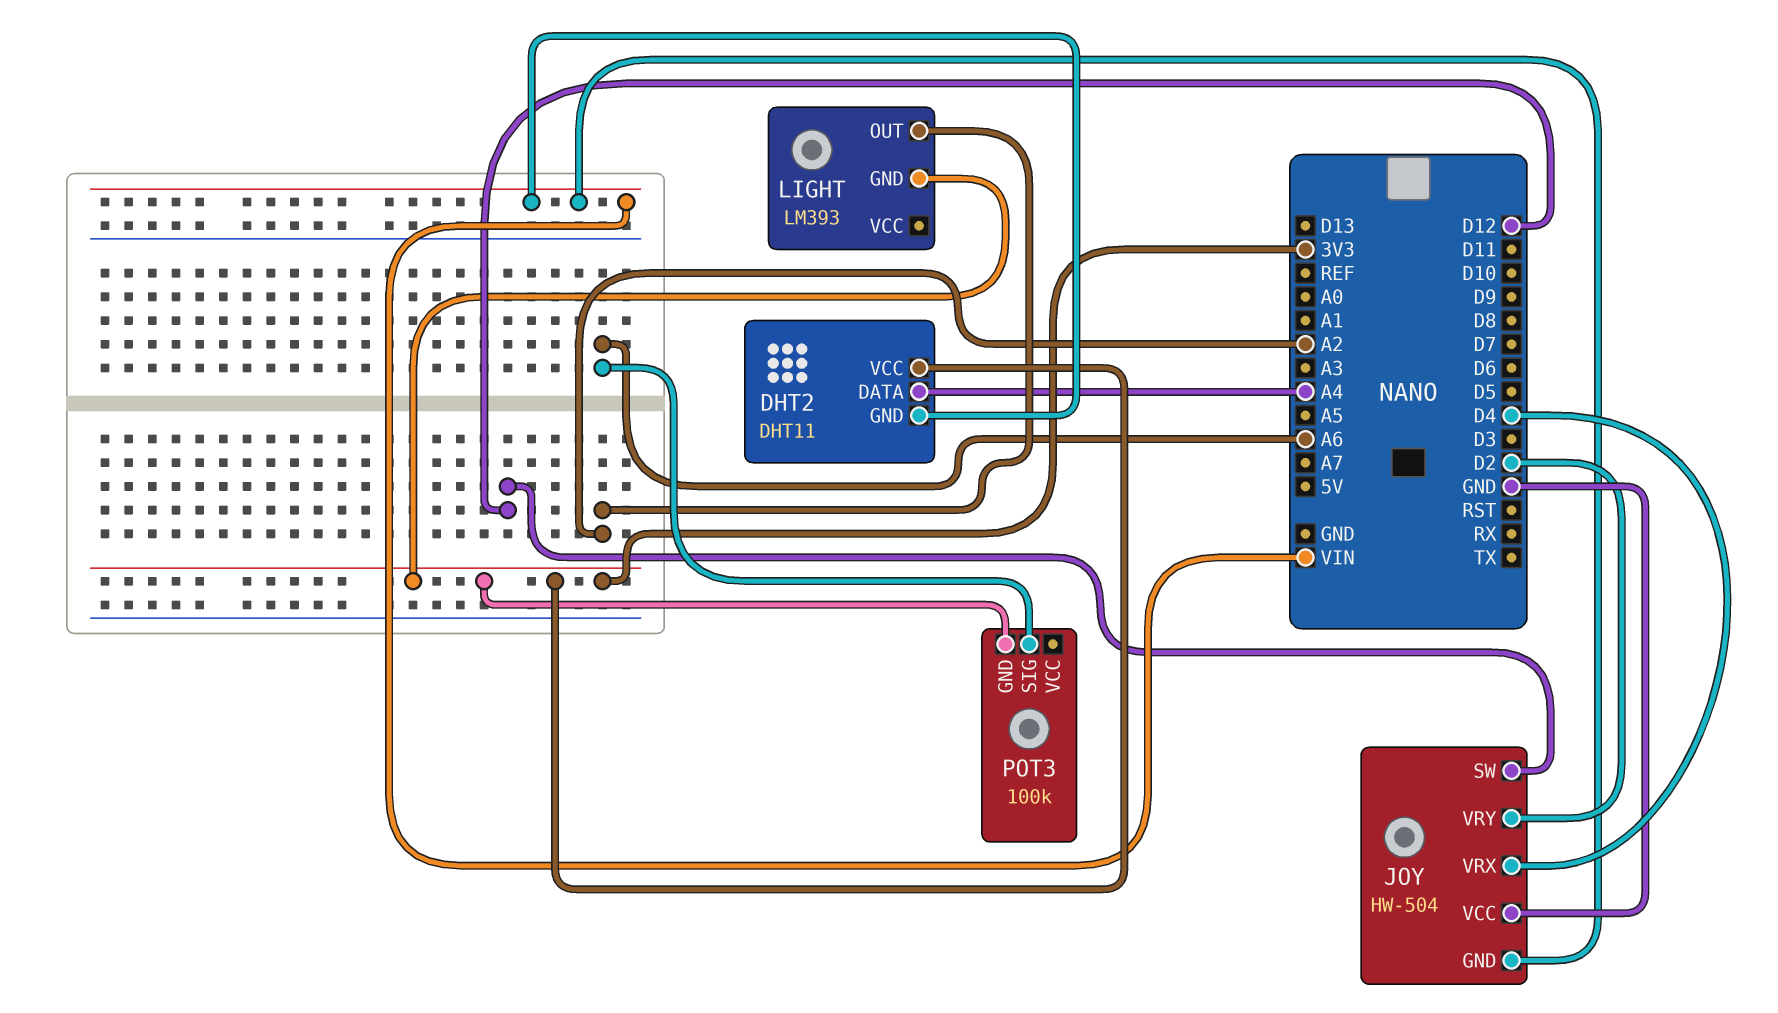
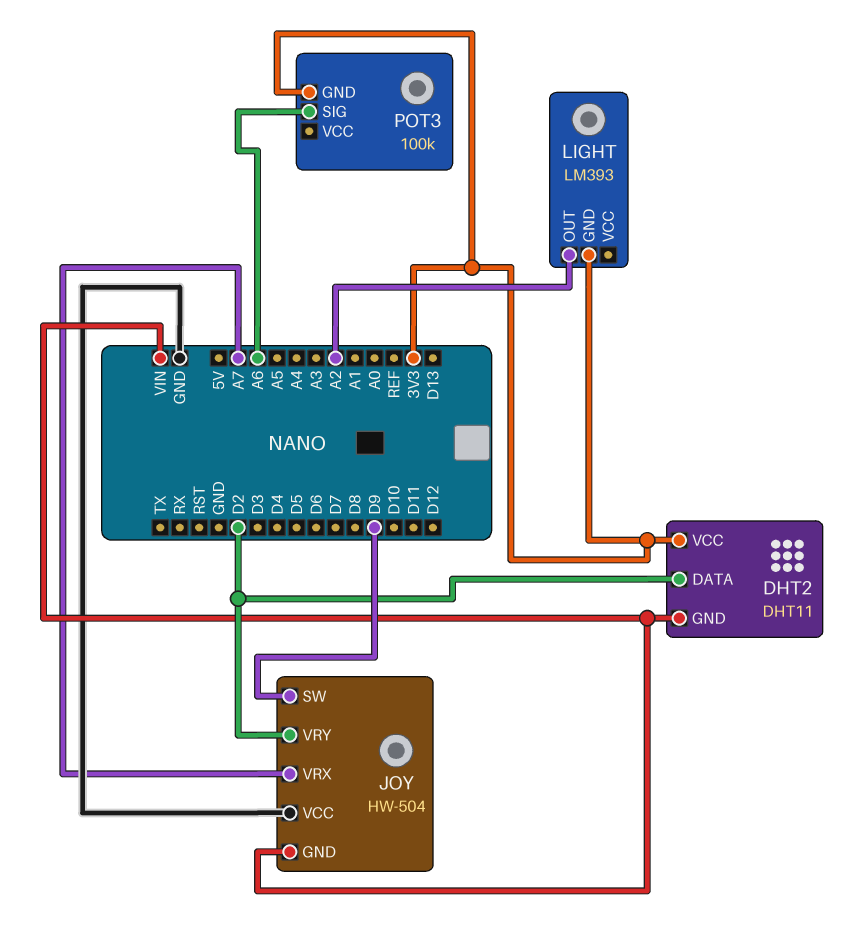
DHT2 pin DATA: A4 -> D2
JOY pin SW: D12 -> D9
JOY pin VRX: D4 -> A7

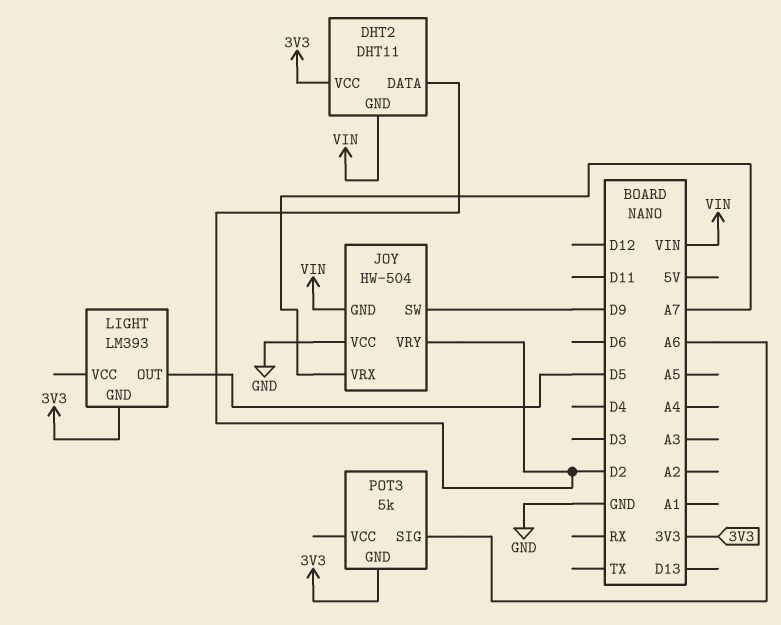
LIGHT pin OUT: A2 -> D5
POT3: 100k -> 5k

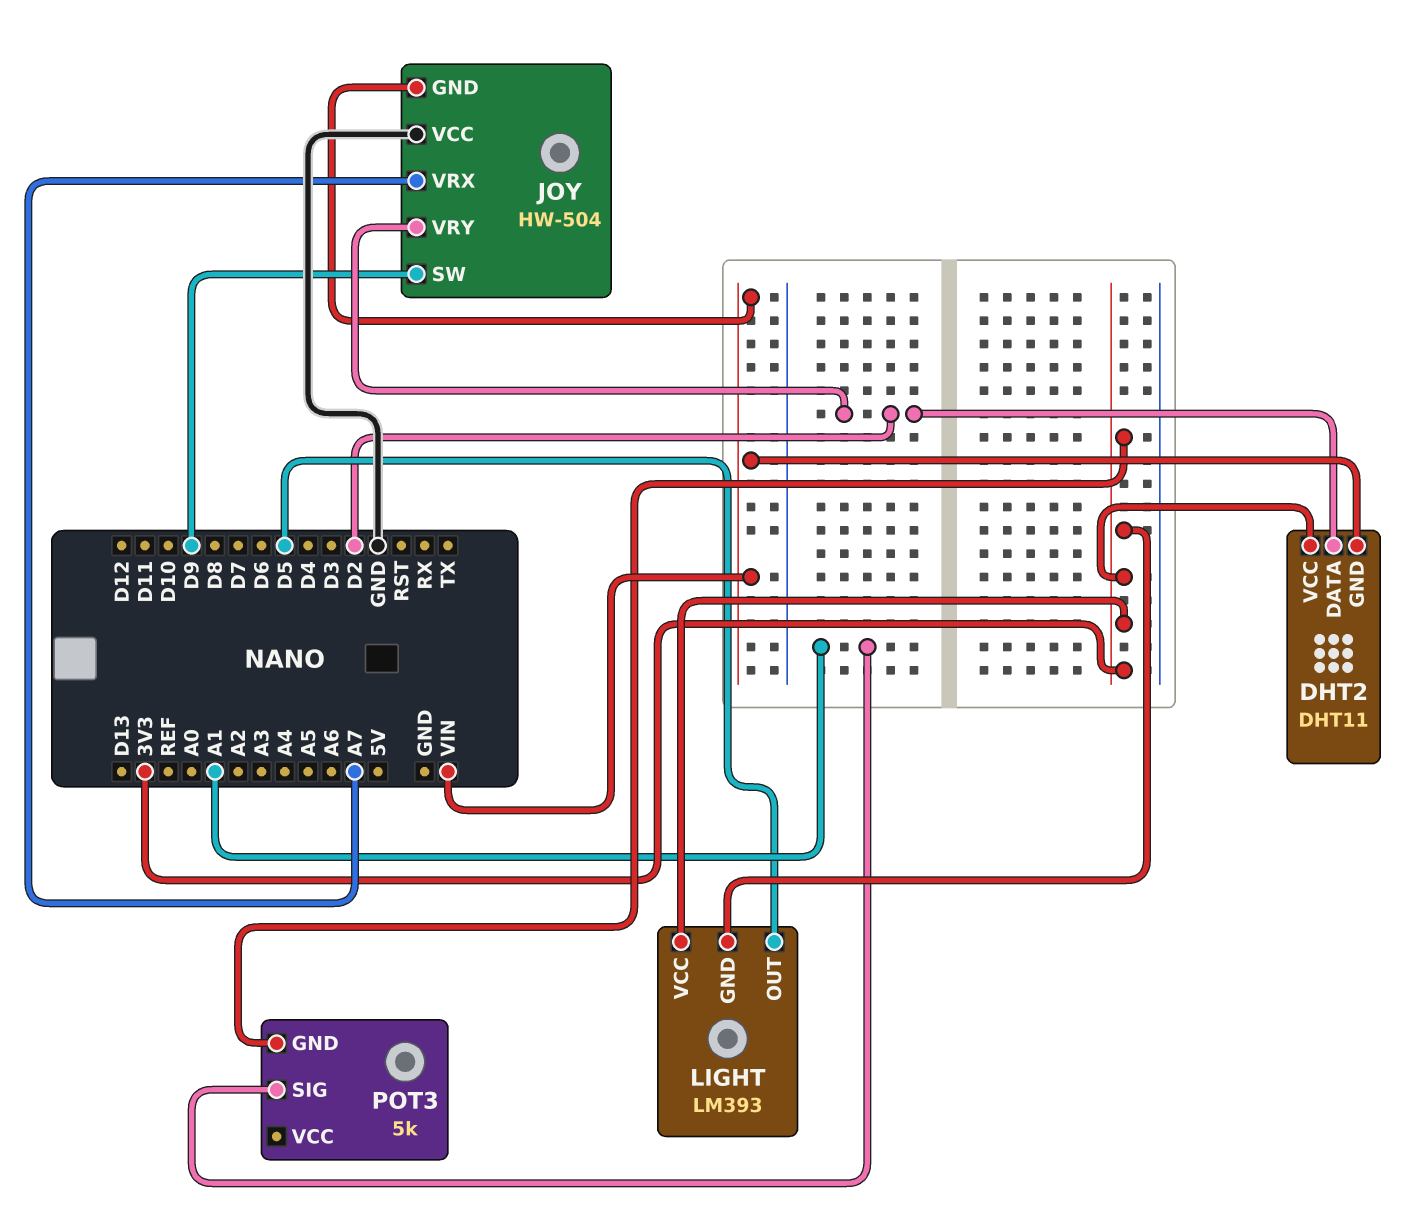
LIGHT pin VCC: none -> 3V3
POT3 pin SIG: A6 -> A1

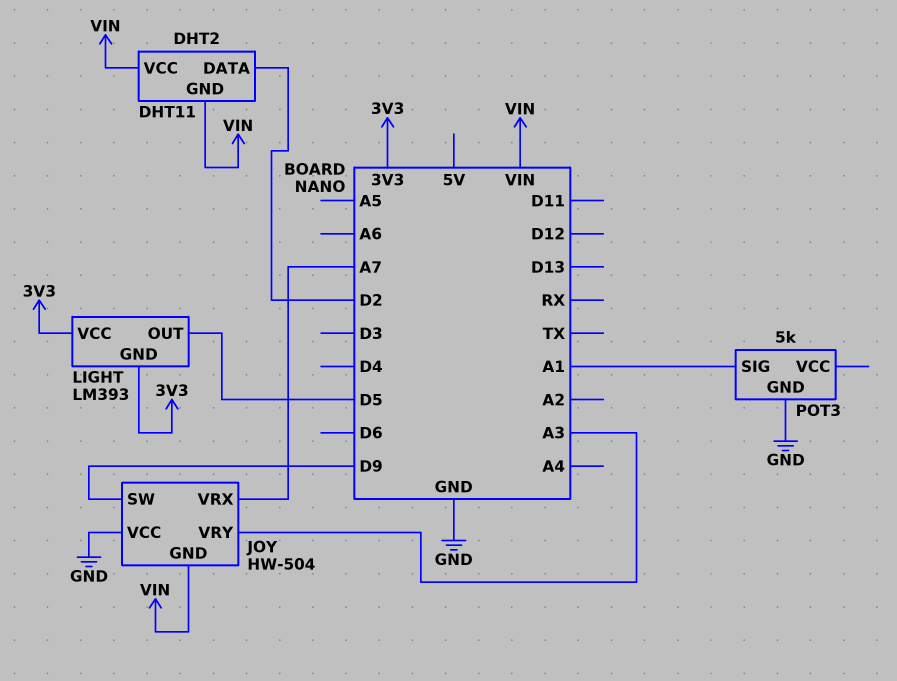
DHT2 pin VCC: 3V3 -> VIN
JOY pin VRY: D2 -> A3
POT3 pin GND: 3V3 -> GND

